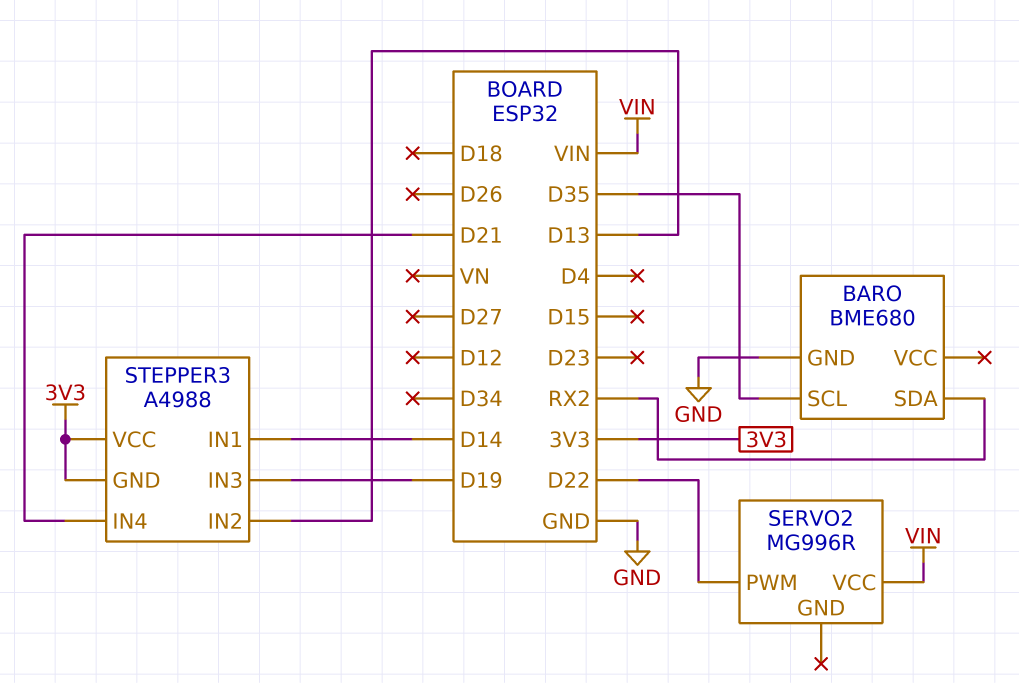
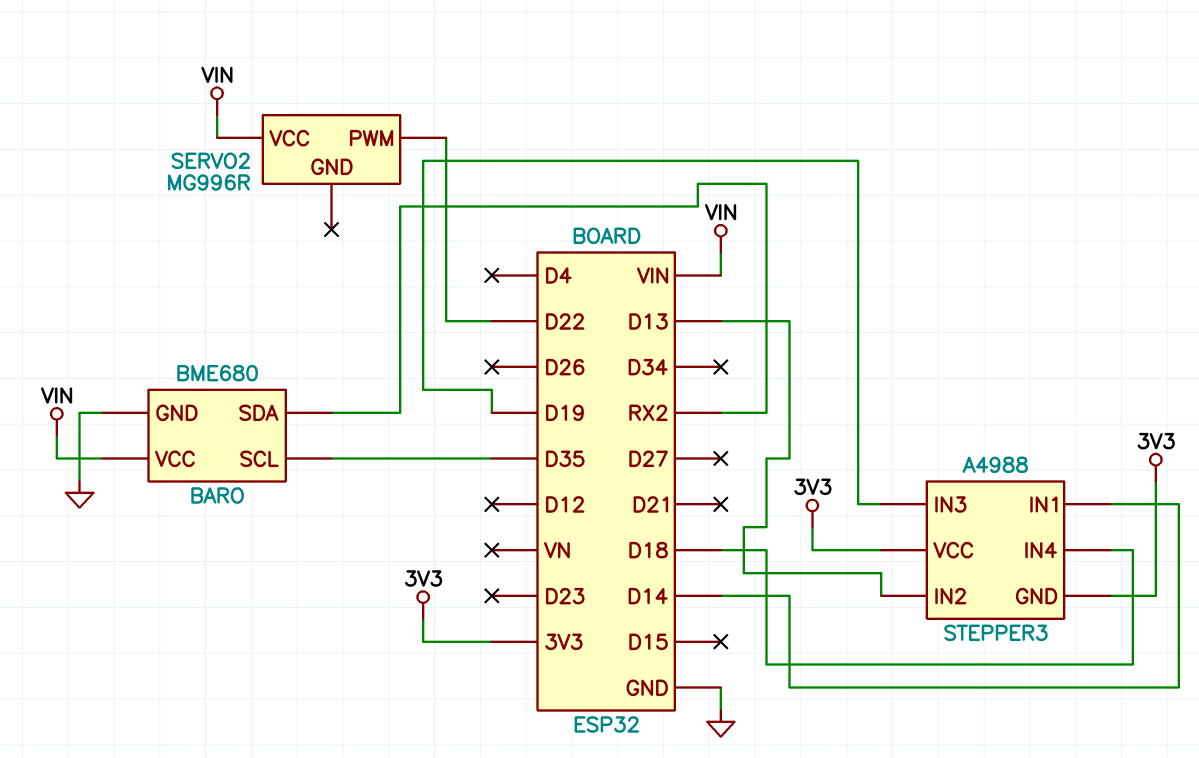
BARO pin VCC: none -> VIN
STEPPER3 pin IN4: D21 -> D18

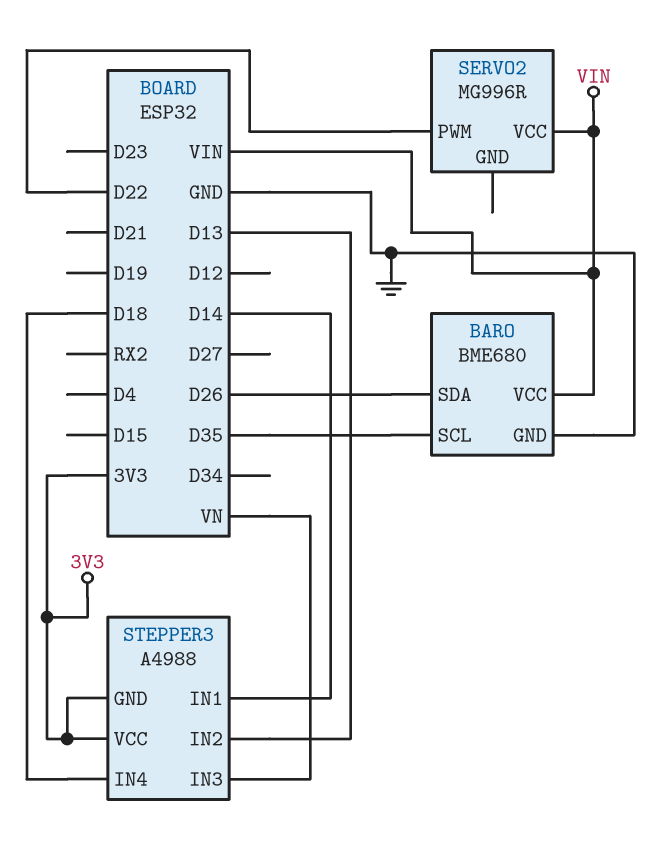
BARO pin SDA: RX2 -> D26
STEPPER3 pin IN3: D19 -> VN

